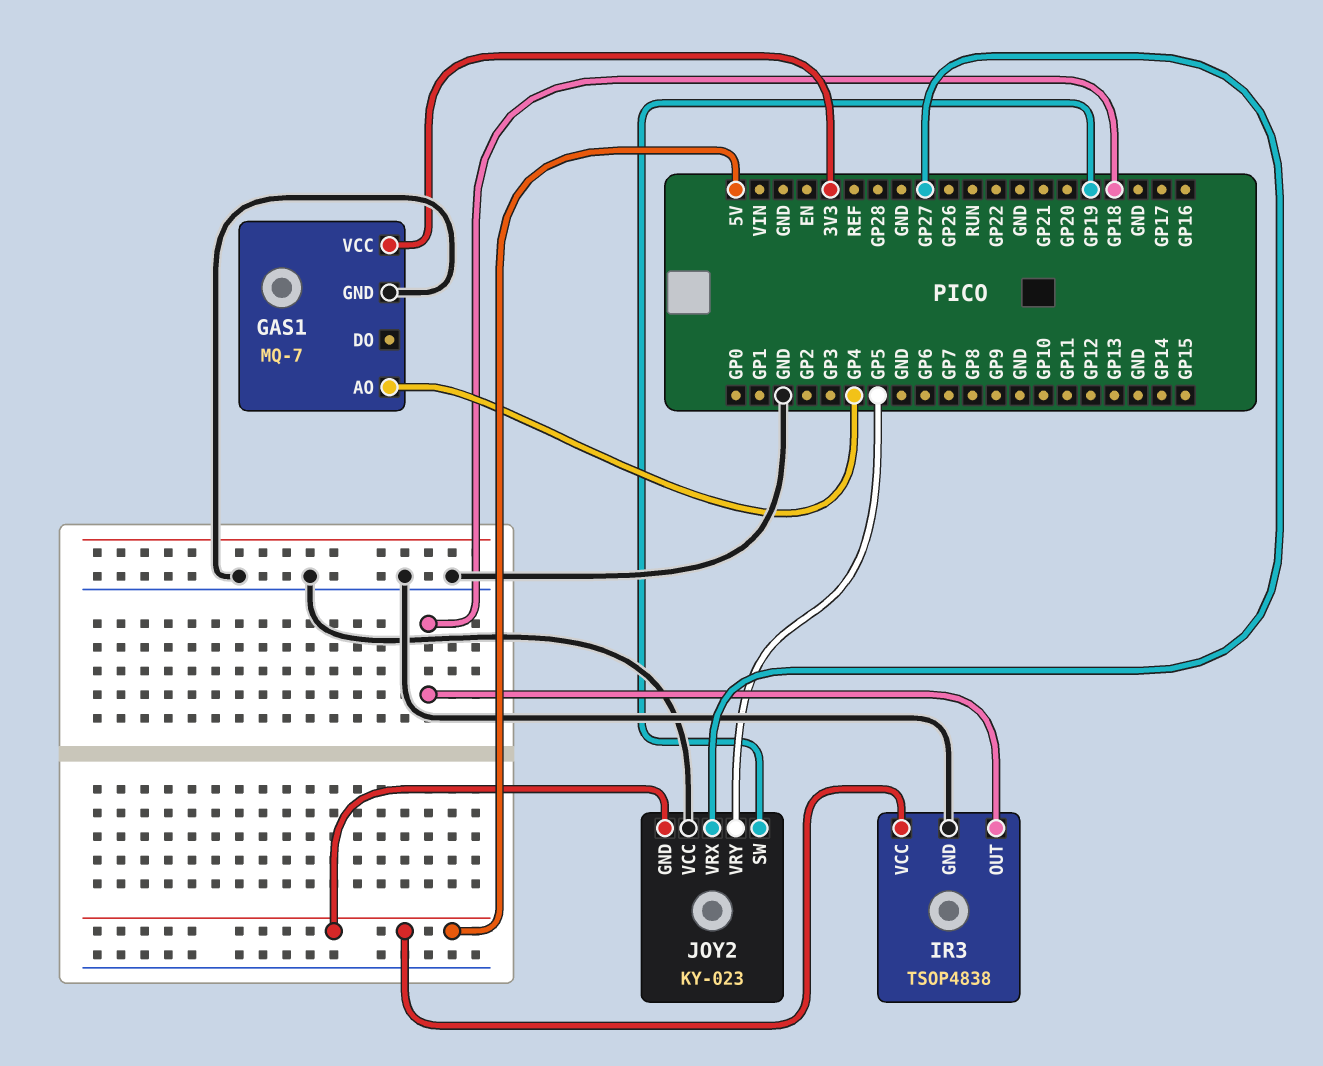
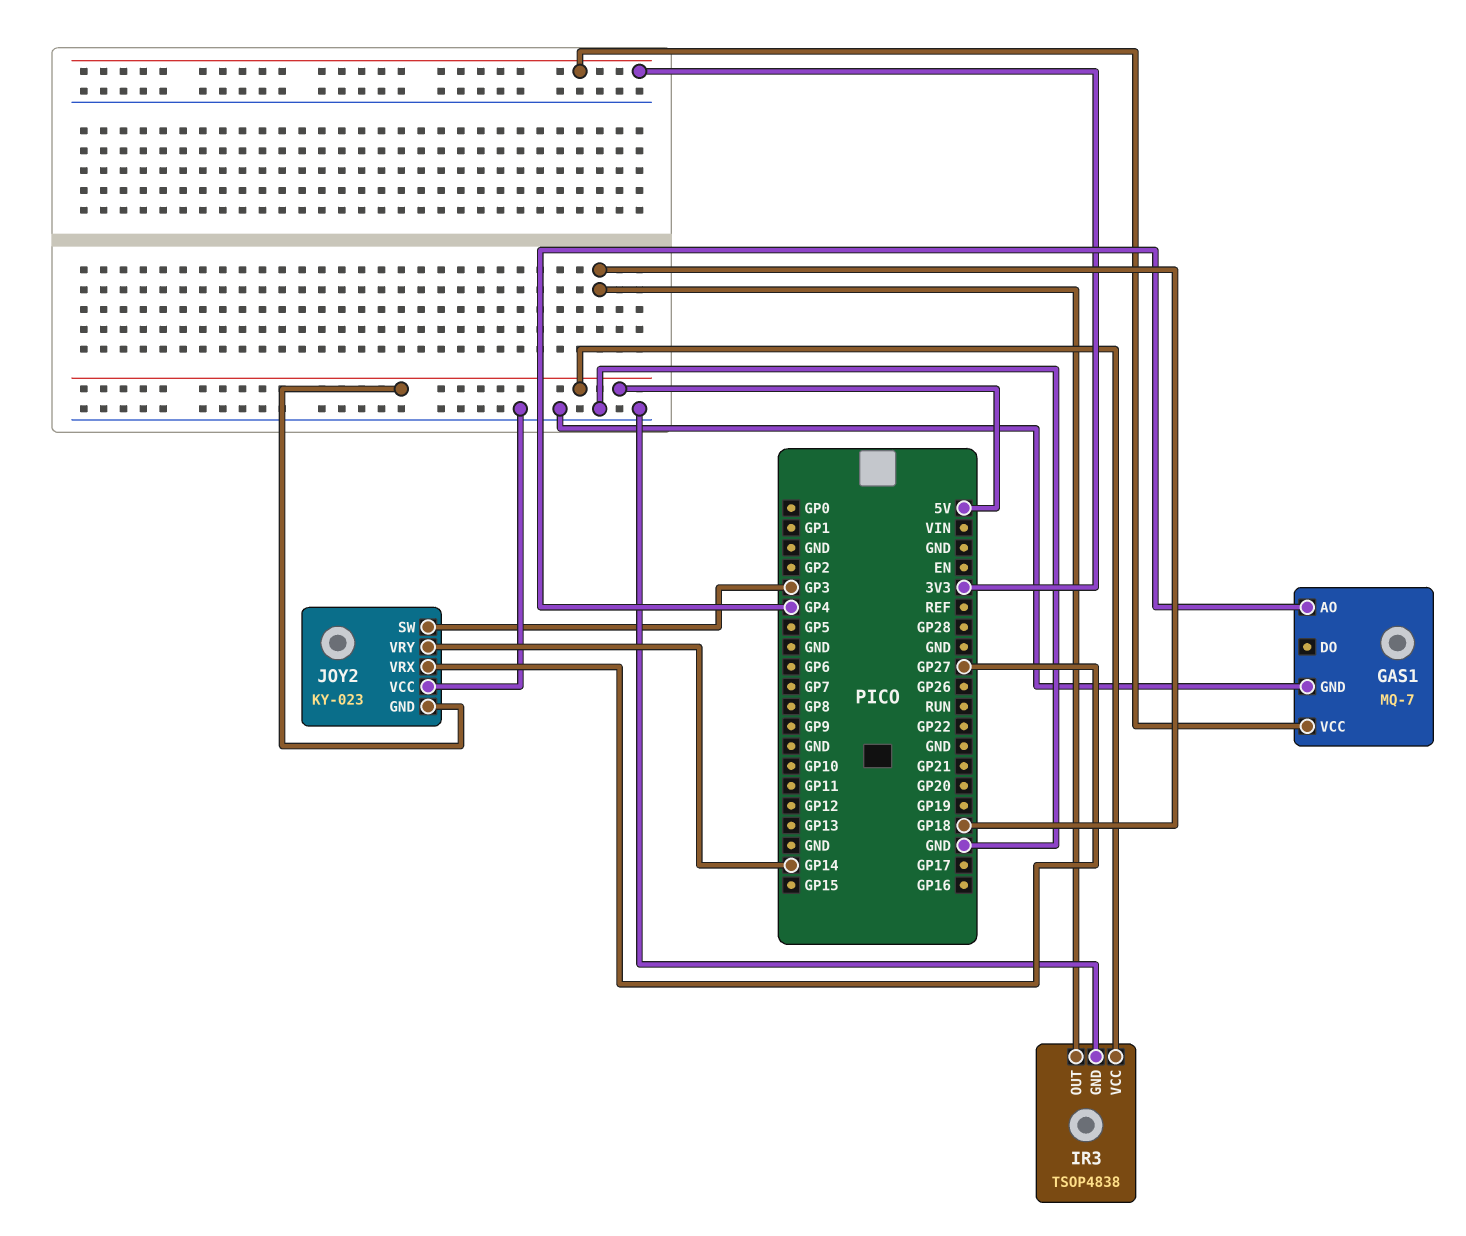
JOY2 pin SW: GP19 -> GP3
JOY2 pin VRY: GP5 -> GP14

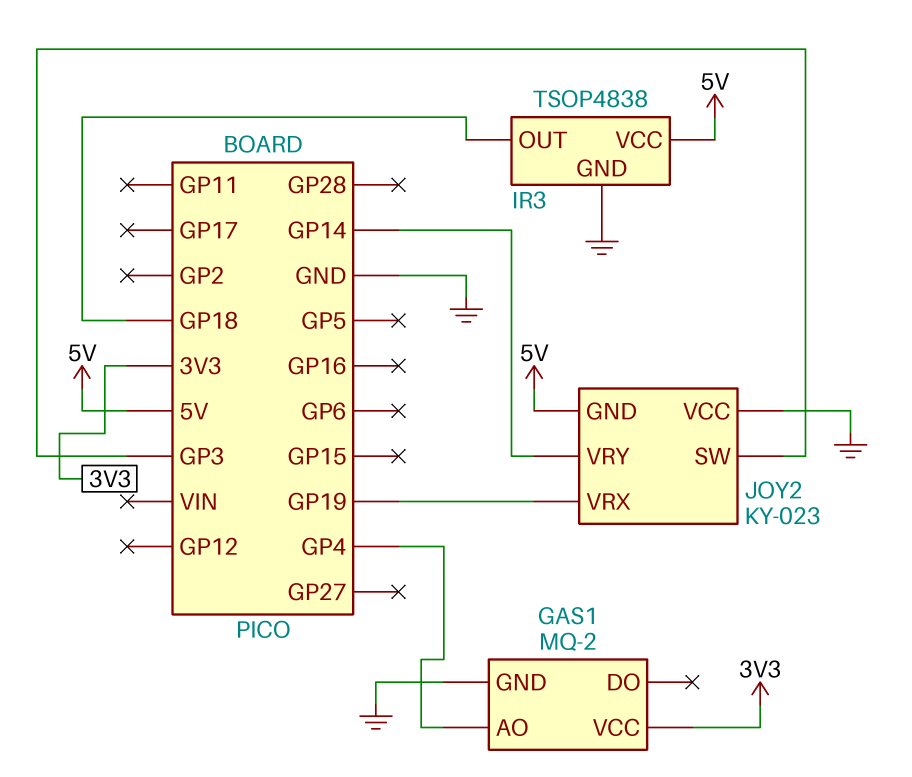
GAS1: MQ-7 -> MQ-2
JOY2 pin VRX: GP27 -> GP19

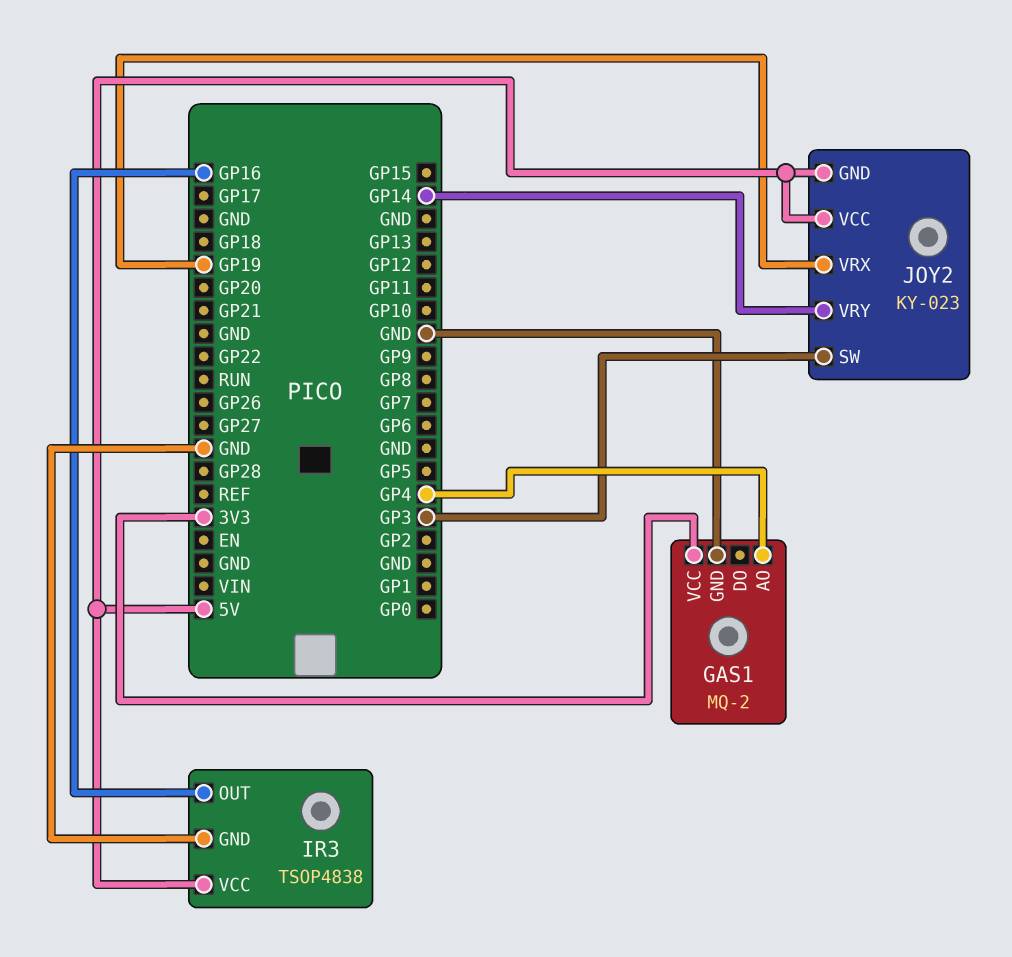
IR3 pin OUT: GP18 -> GP16
JOY2 pin VCC: GND -> 5V

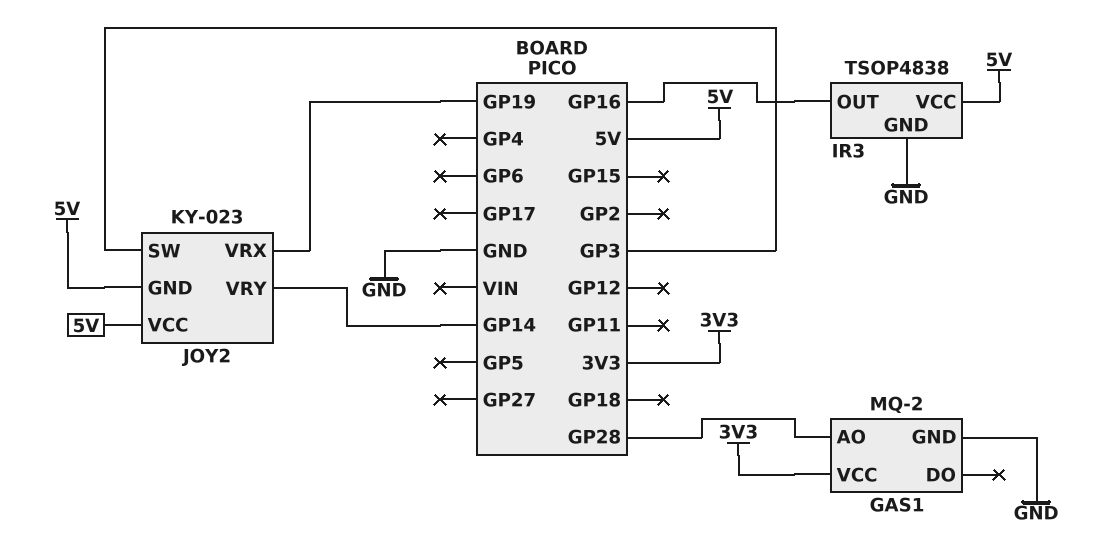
GAS1 pin AO: GP4 -> GP28

